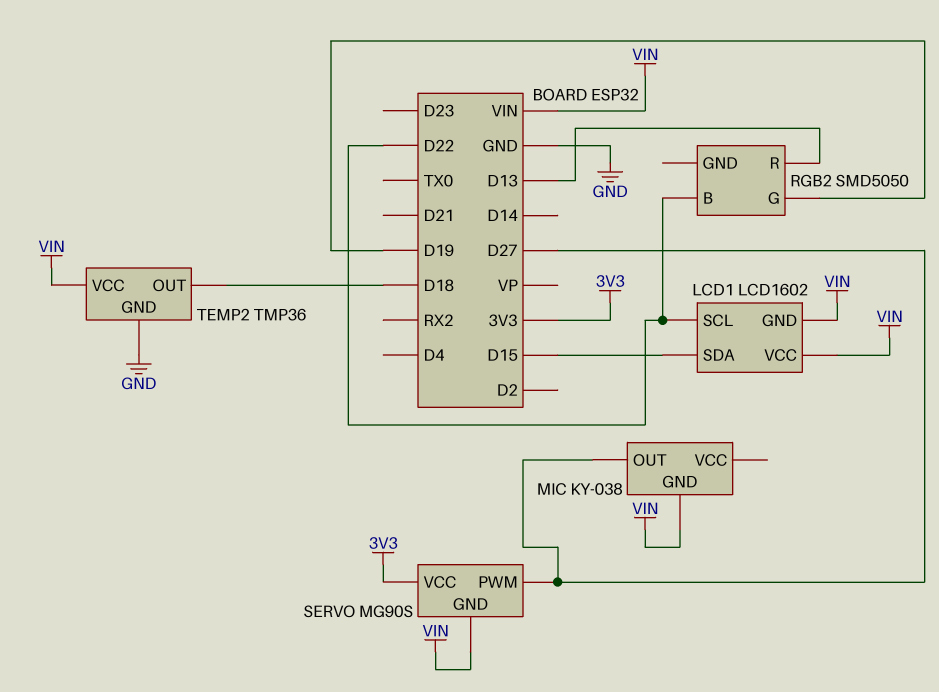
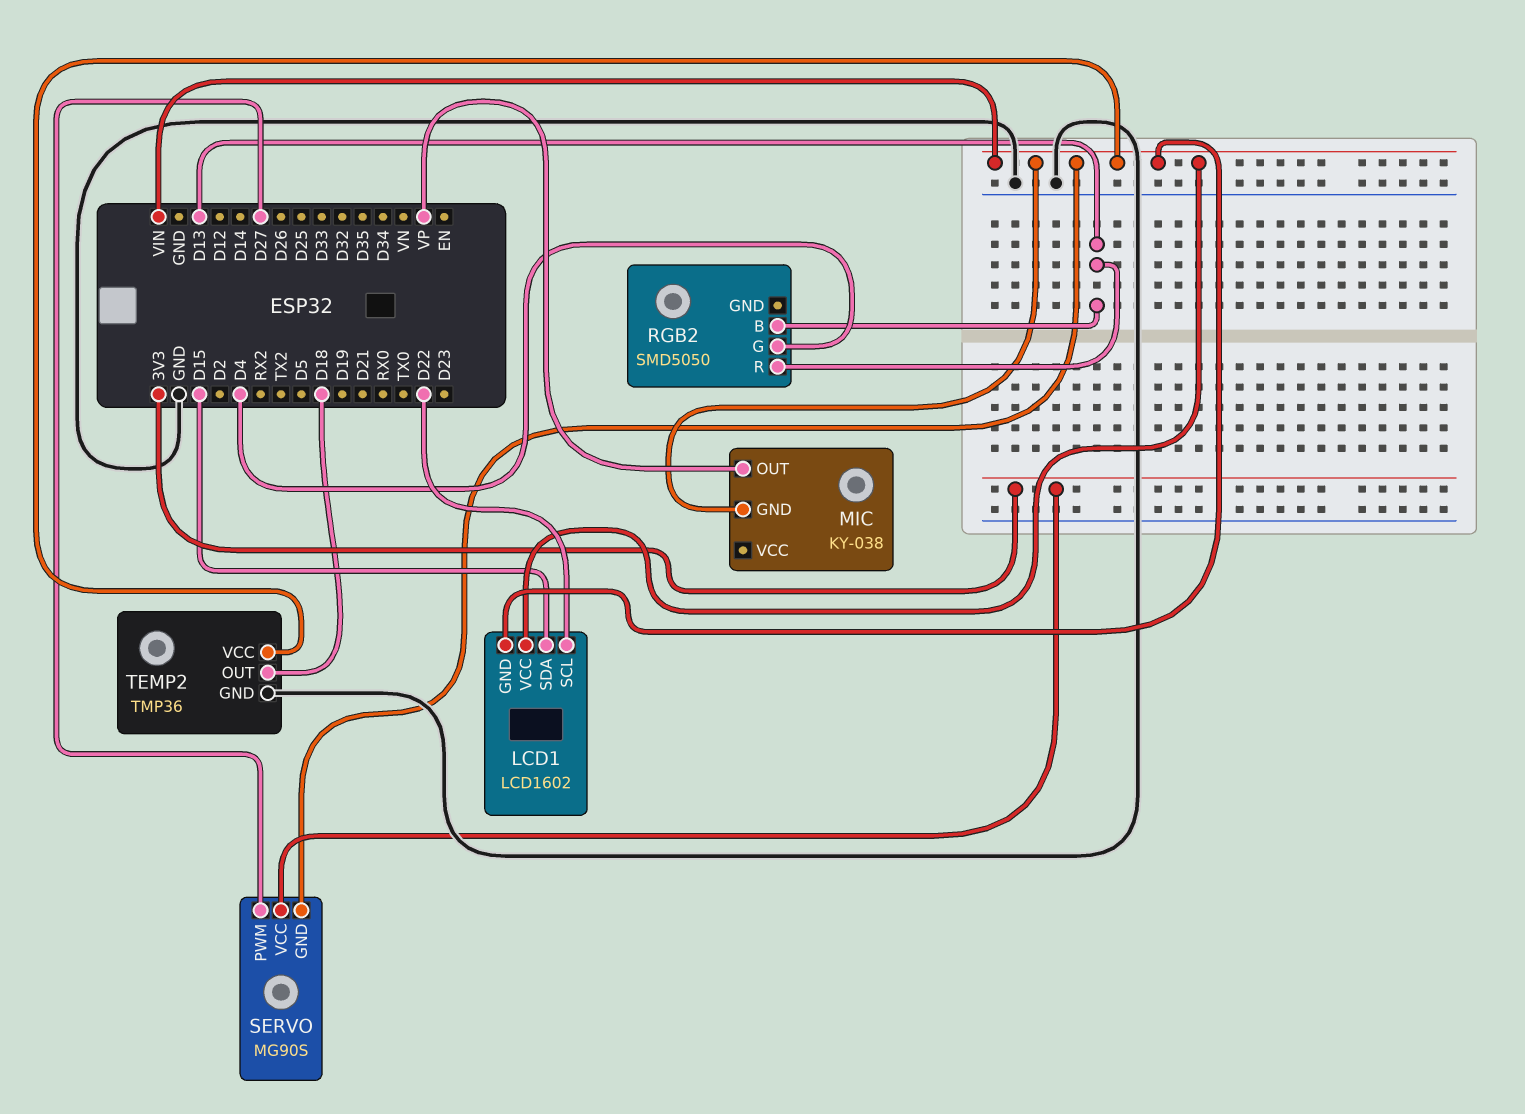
MIC pin OUT: D27 -> VP
RGB2 pin B: D22 -> D13
RGB2 pin G: D19 -> D4

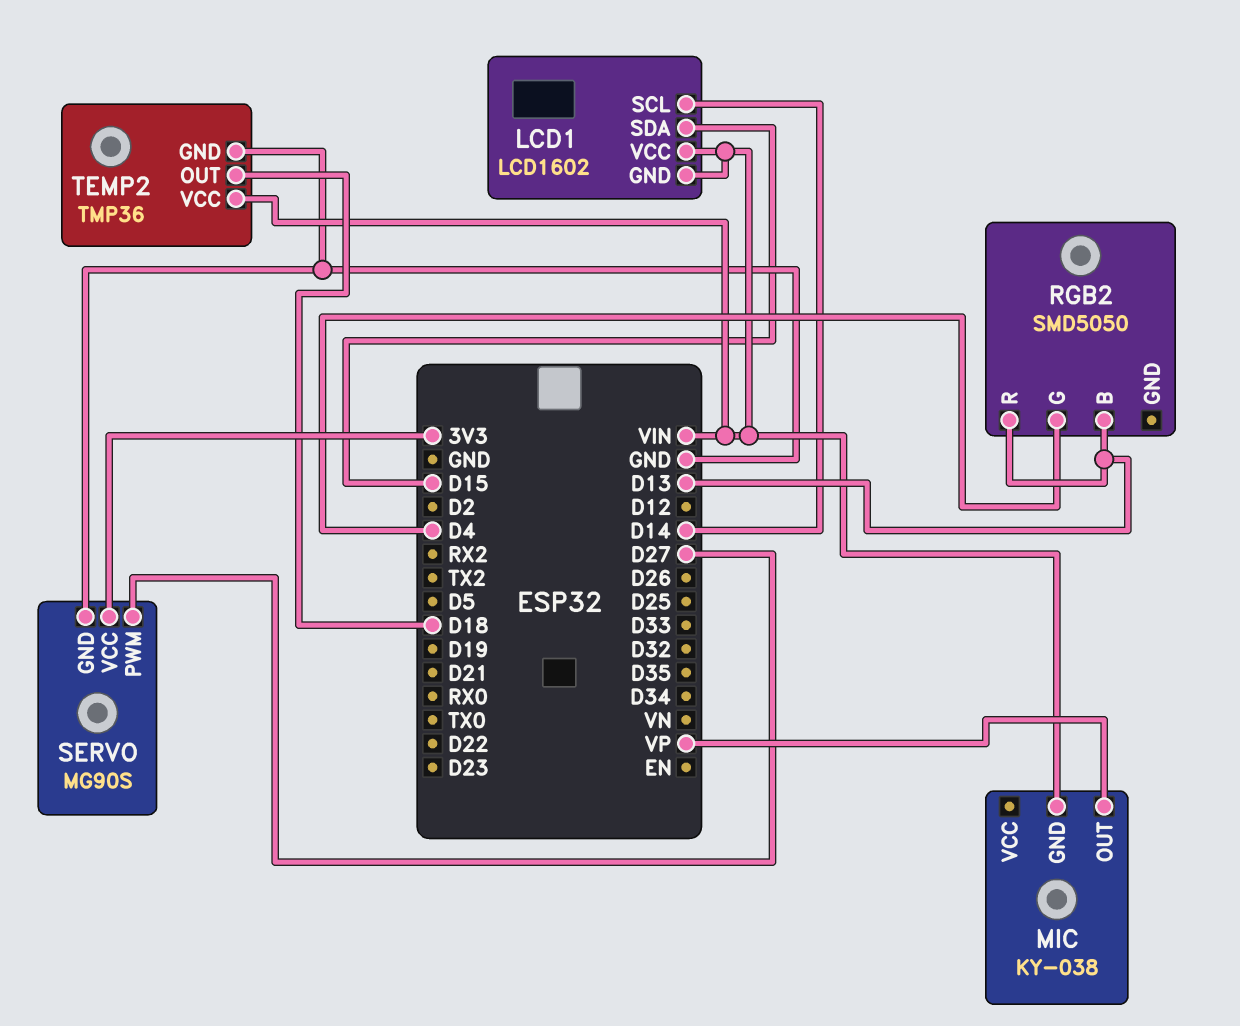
LCD1 pin SCL: D22 -> D14
SERVO pin GND: VIN -> GND

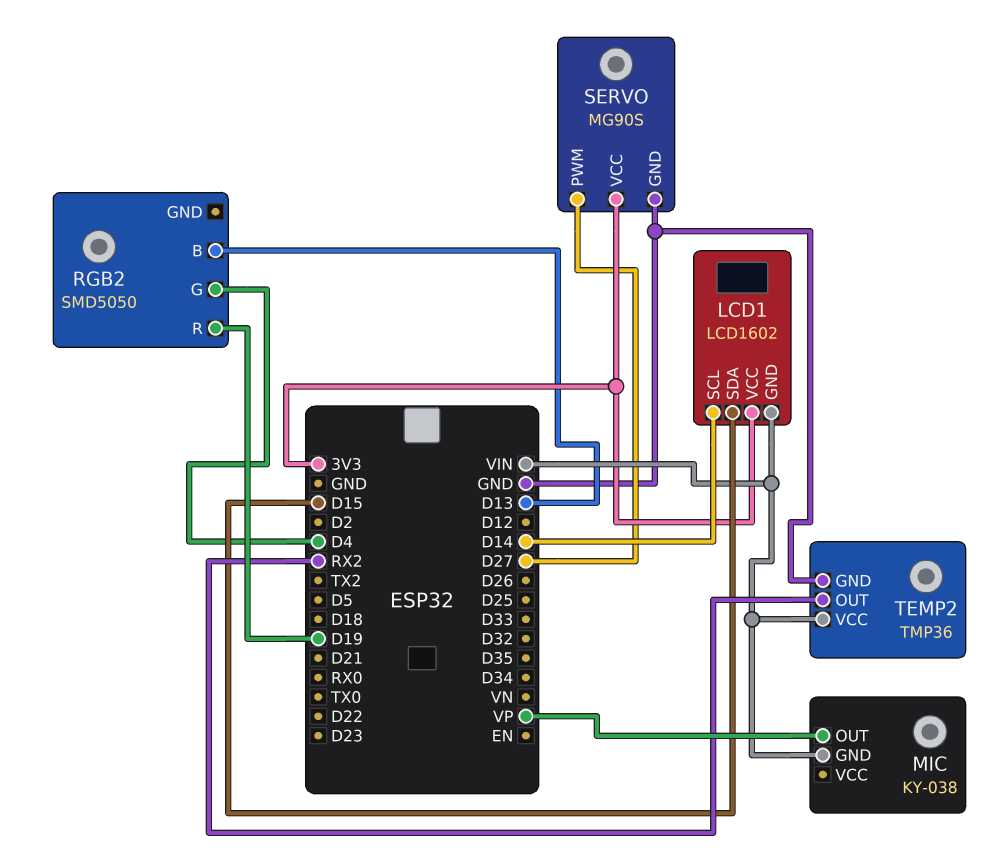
LCD1 pin VCC: VIN -> 3V3
RGB2 pin R: D13 -> D19
TEMP2 pin OUT: D18 -> RX2

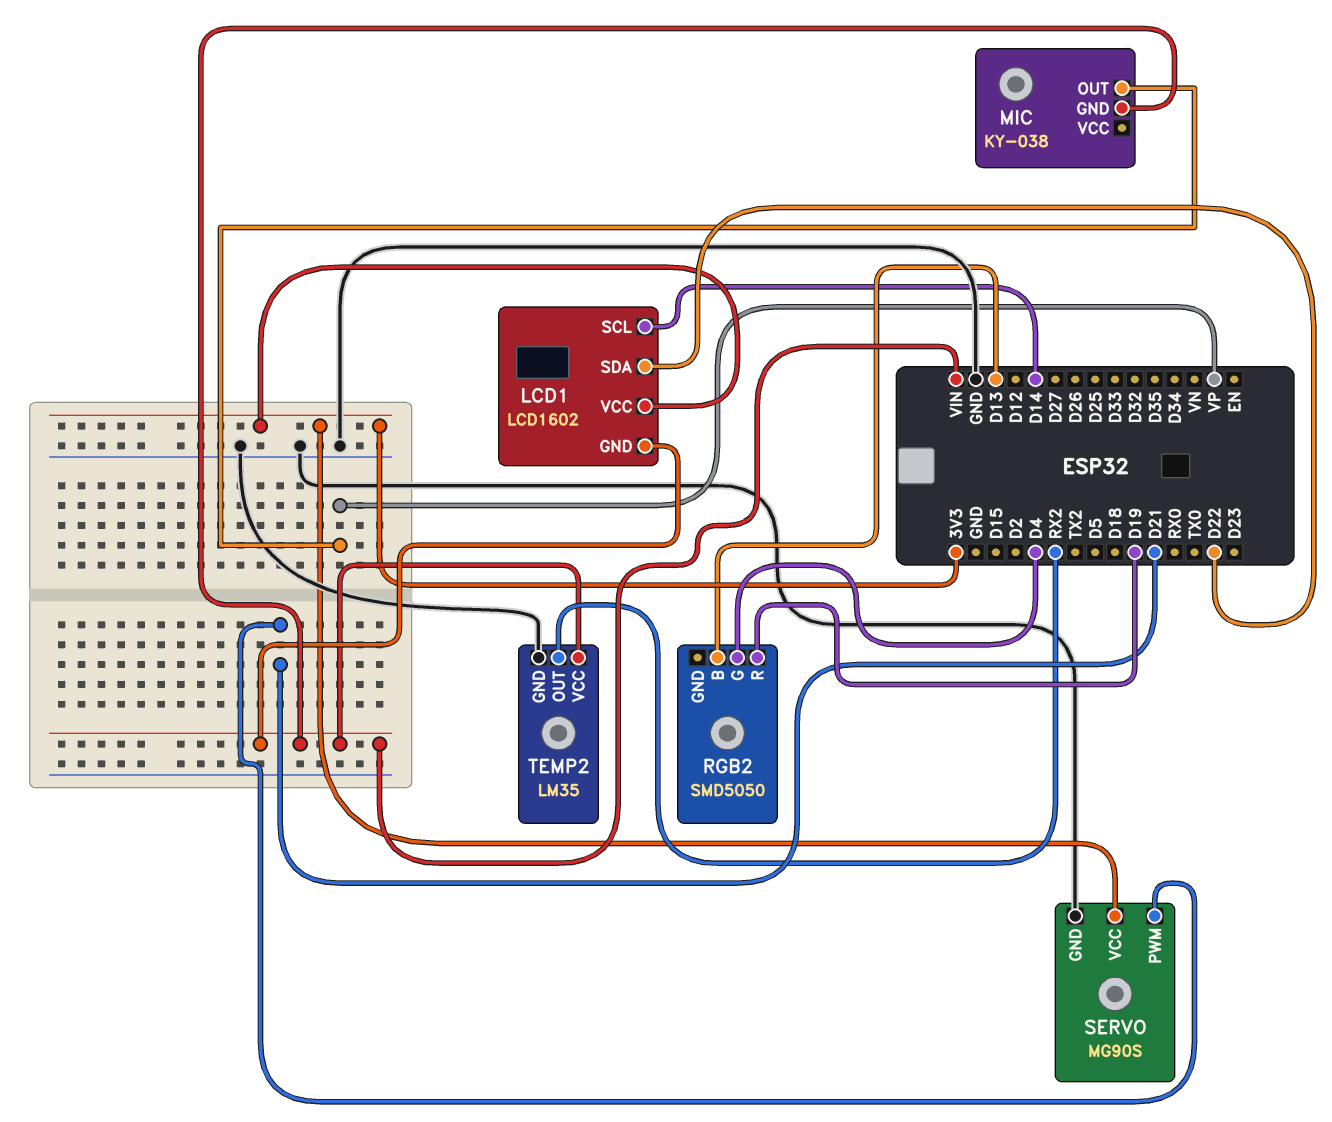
LCD1 pin SDA: D15 -> D22
SERVO pin PWM: D27 -> D21
TEMP2: TMP36 -> LM35

